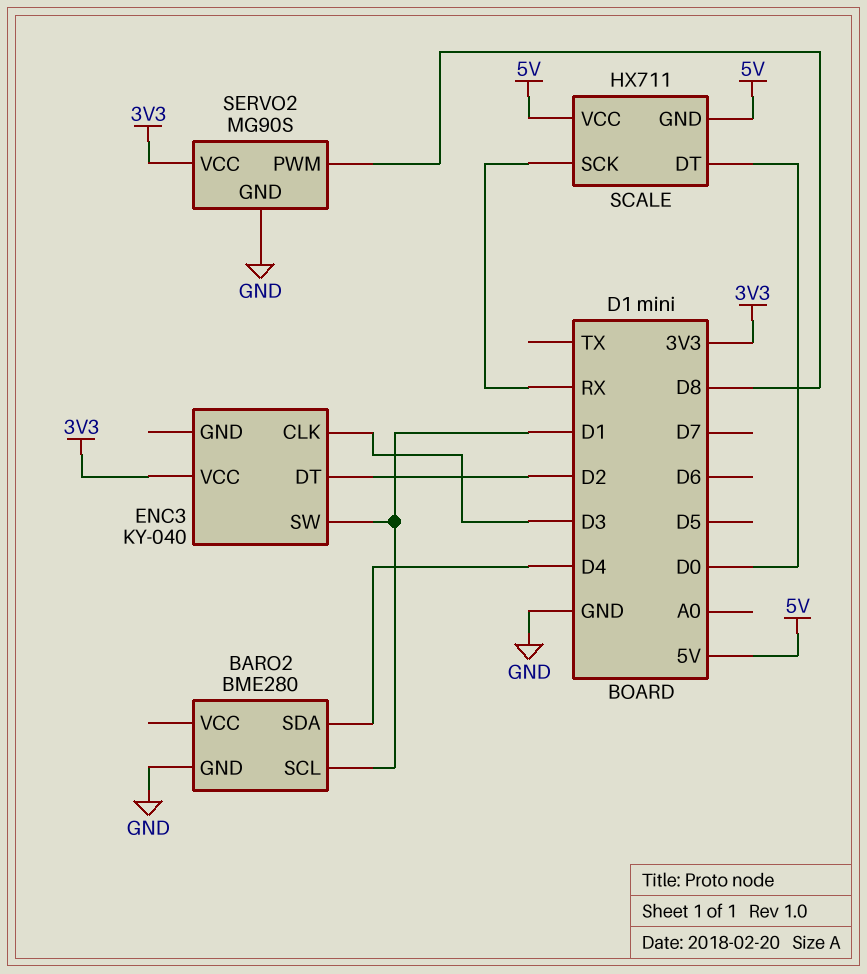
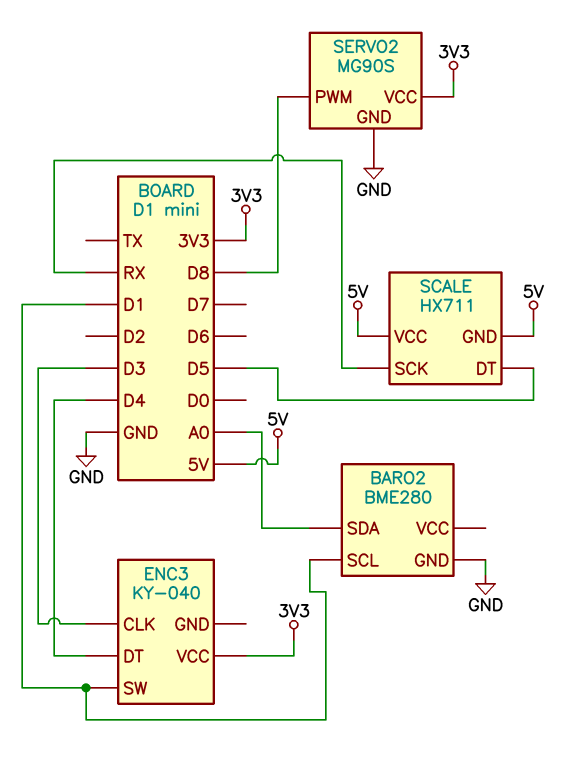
BARO2 pin SDA: D4 -> A0
ENC3 pin DT: D2 -> D4
SCALE pin DT: D0 -> D5

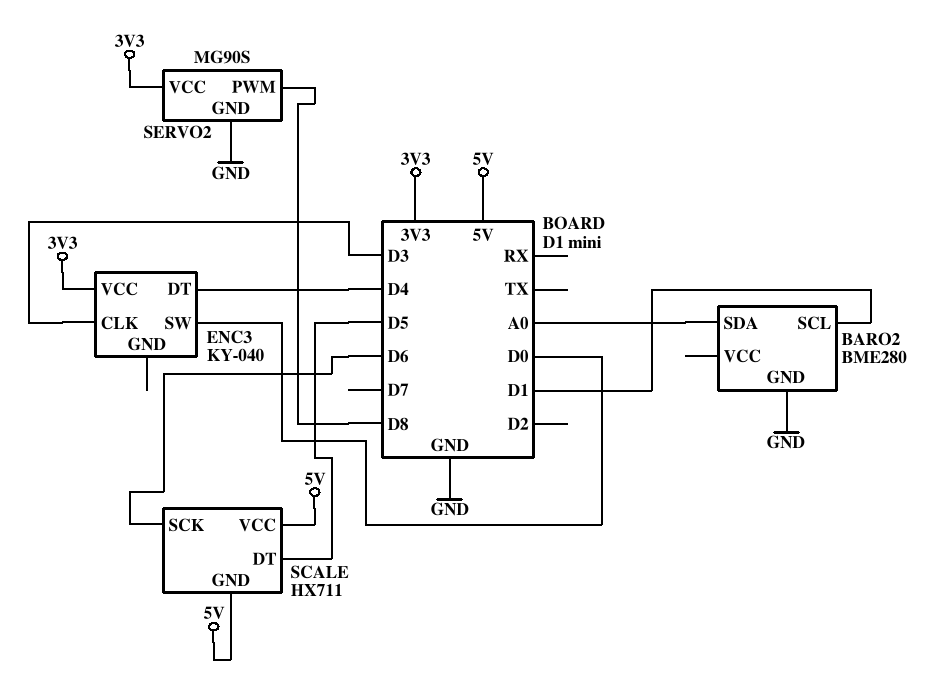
ENC3 pin SW: D1 -> D0
SCALE pin SCK: RX -> D6

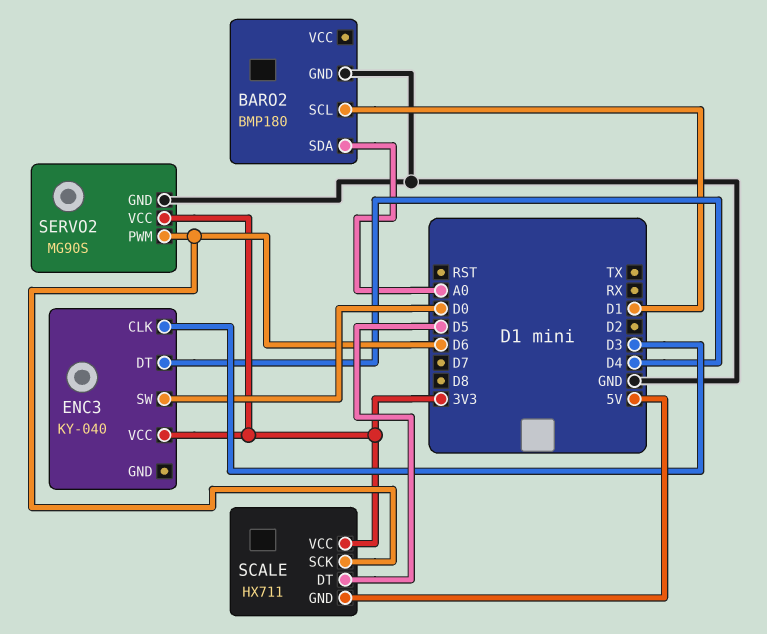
BARO2: BME280 -> BMP180
SCALE pin VCC: 5V -> 3V3
SERVO2 pin PWM: D8 -> D6

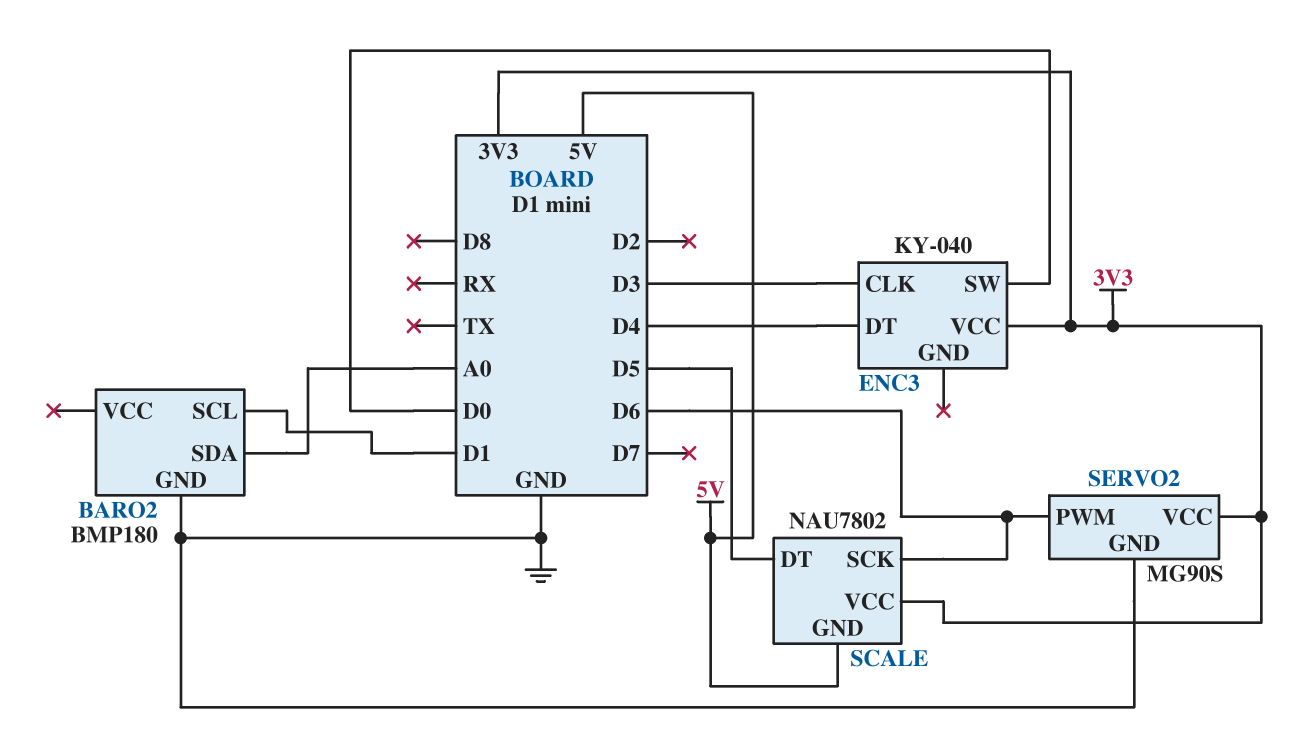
SCALE: HX711 -> NAU7802

